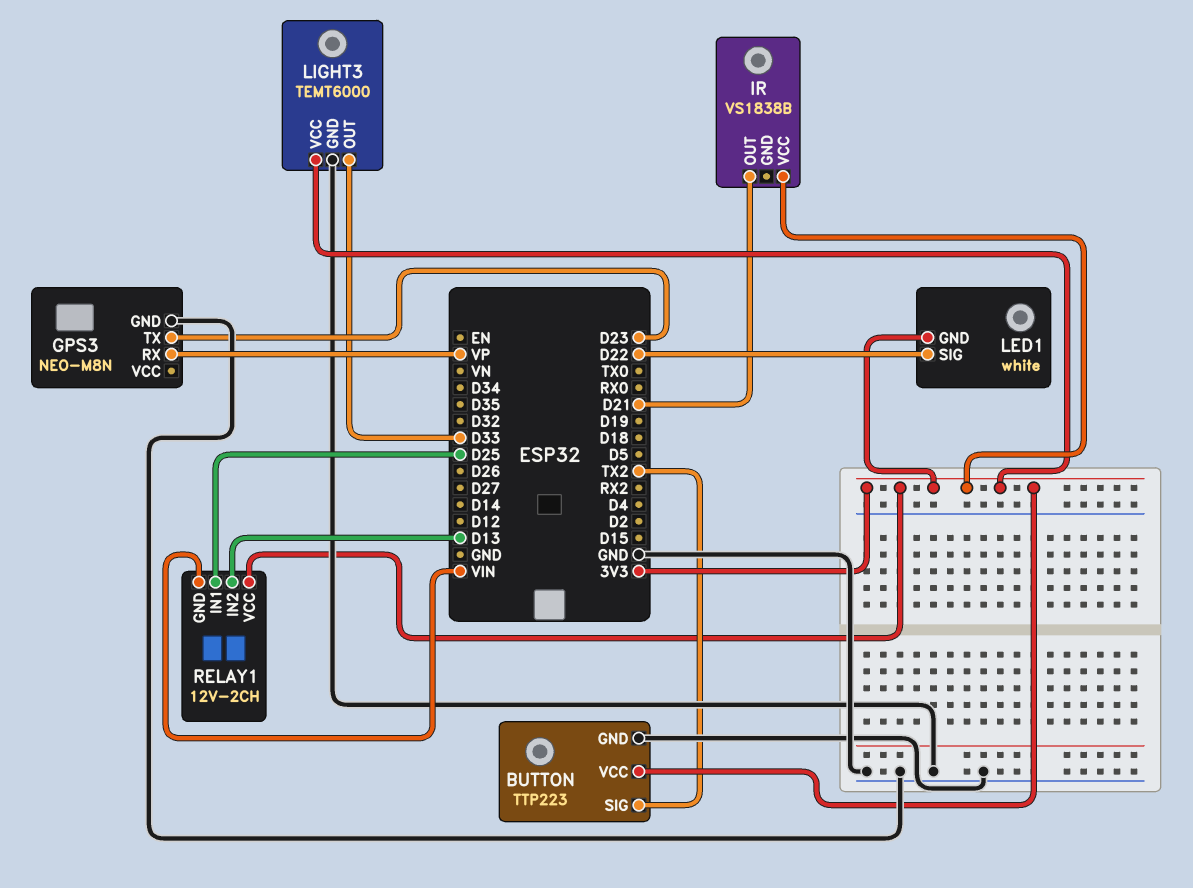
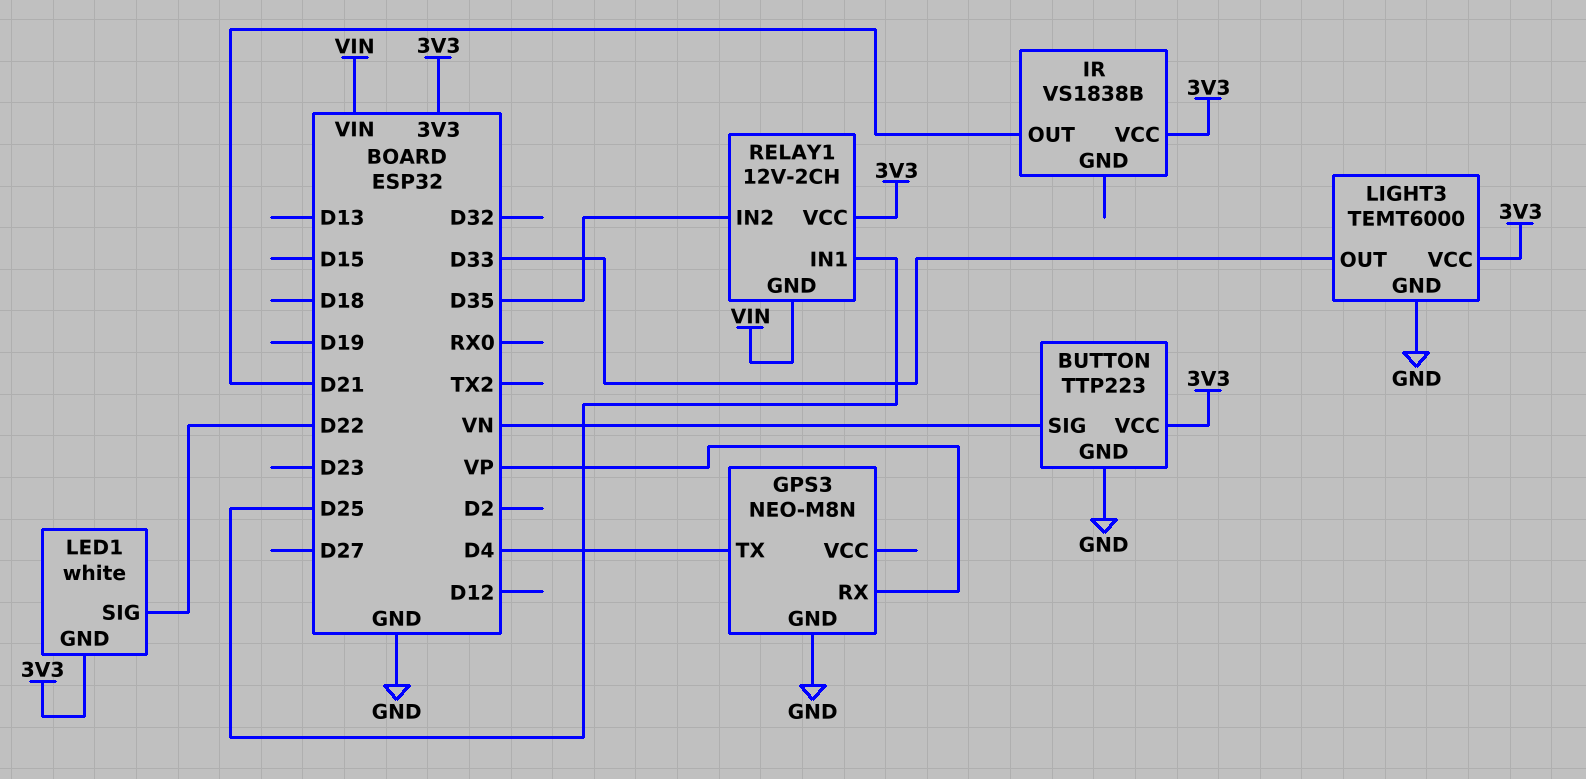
BUTTON pin SIG: TX2 -> VN
GPS3 pin TX: D23 -> D4
RELAY1 pin IN2: D13 -> D35

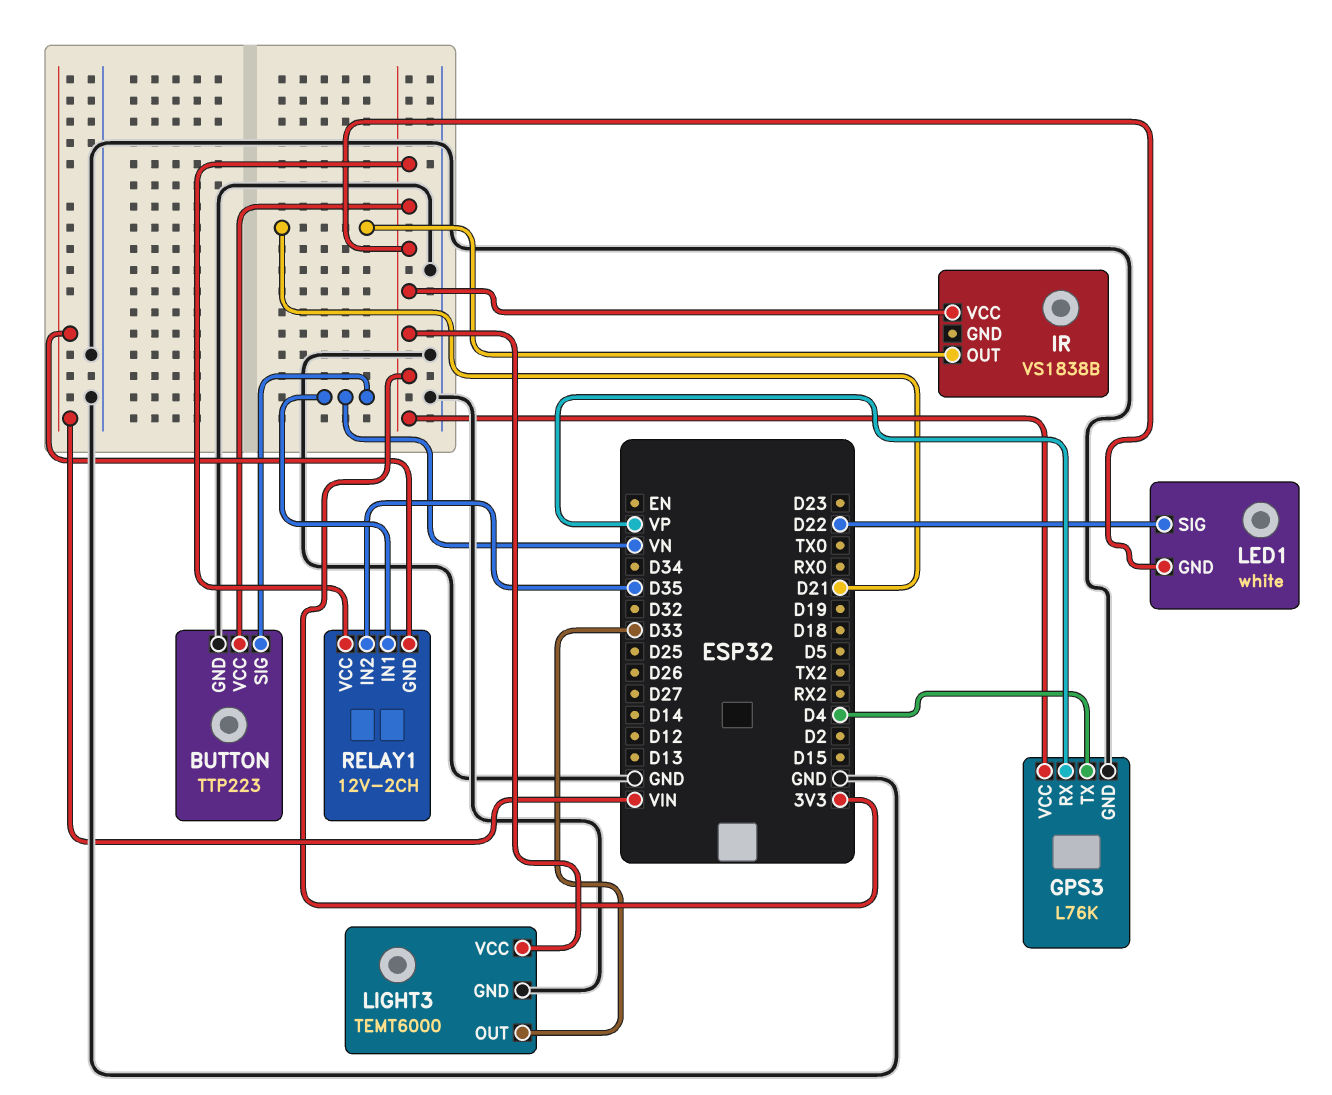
GPS3: NEO-M8N -> L76K
GPS3 pin VCC: none -> 3V3
RELAY1 pin IN1: D25 -> VN

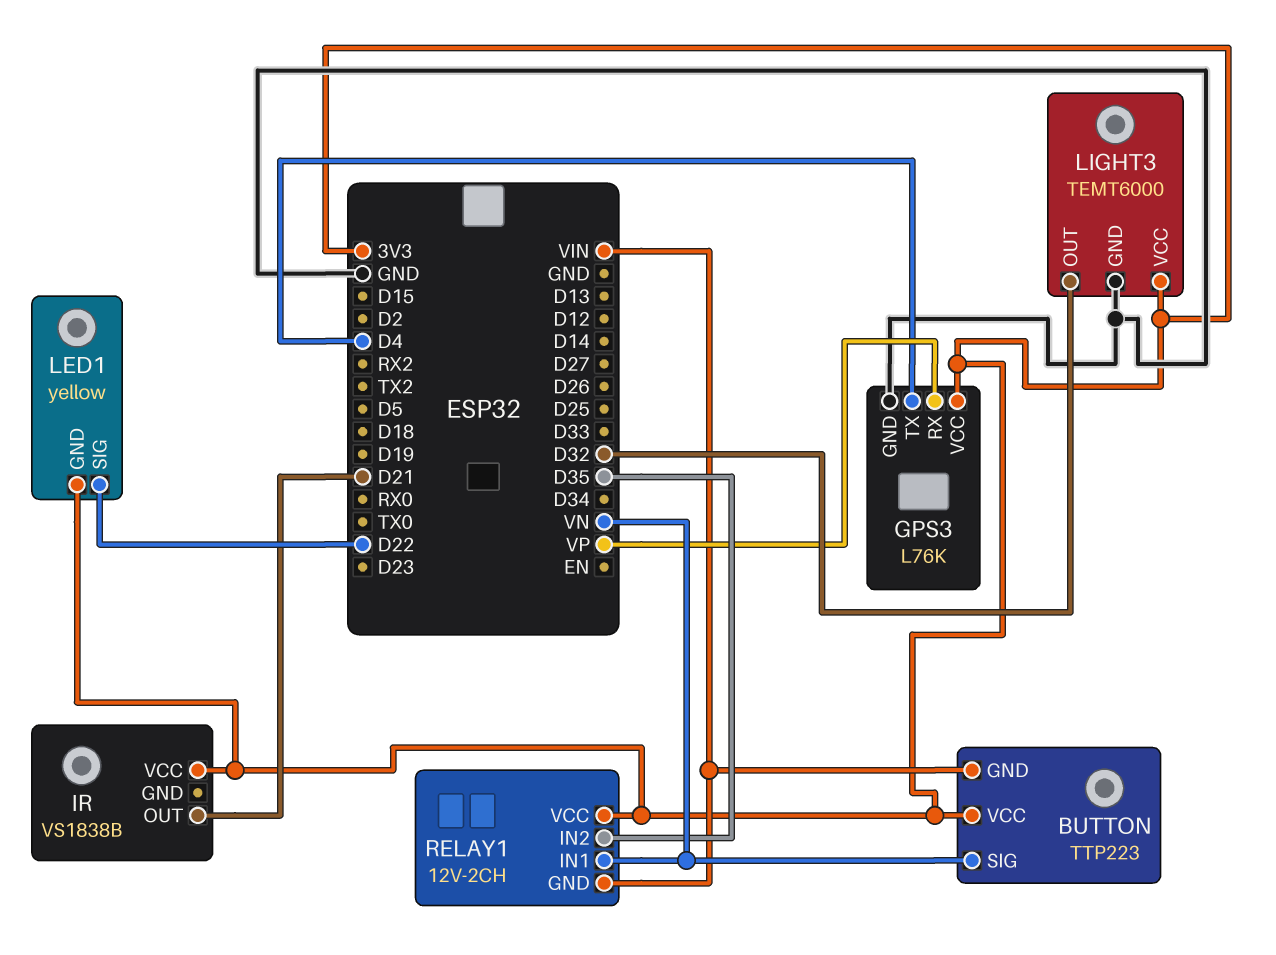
BUTTON pin GND: GND -> VIN
LED1: white -> yellow
LIGHT3 pin OUT: D33 -> D32

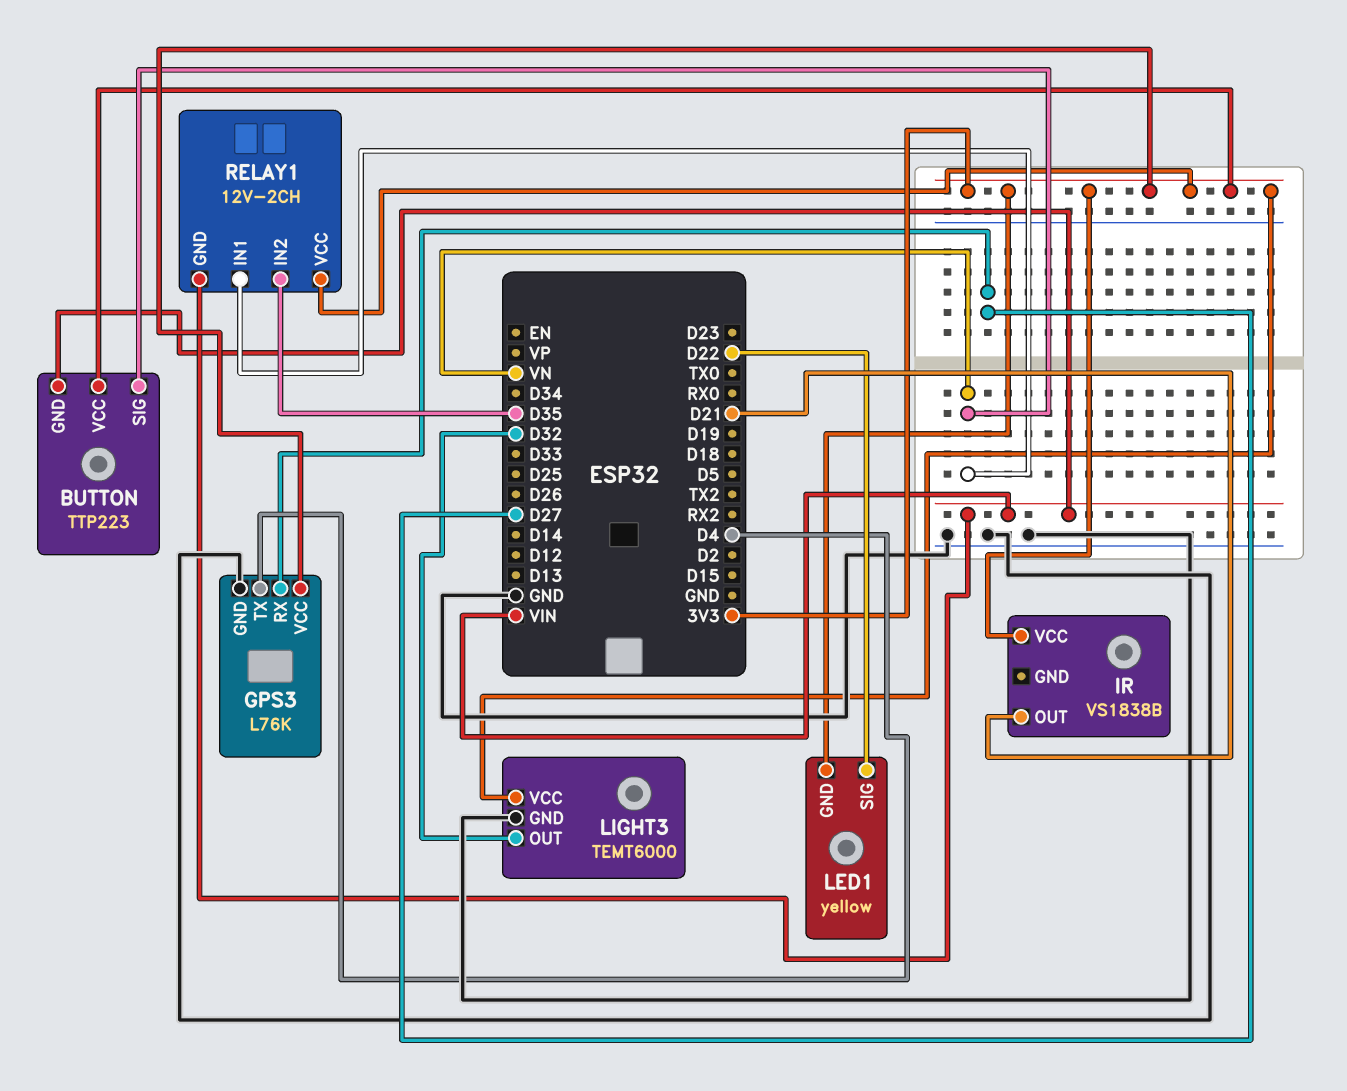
GPS3 pin RX: VP -> D27

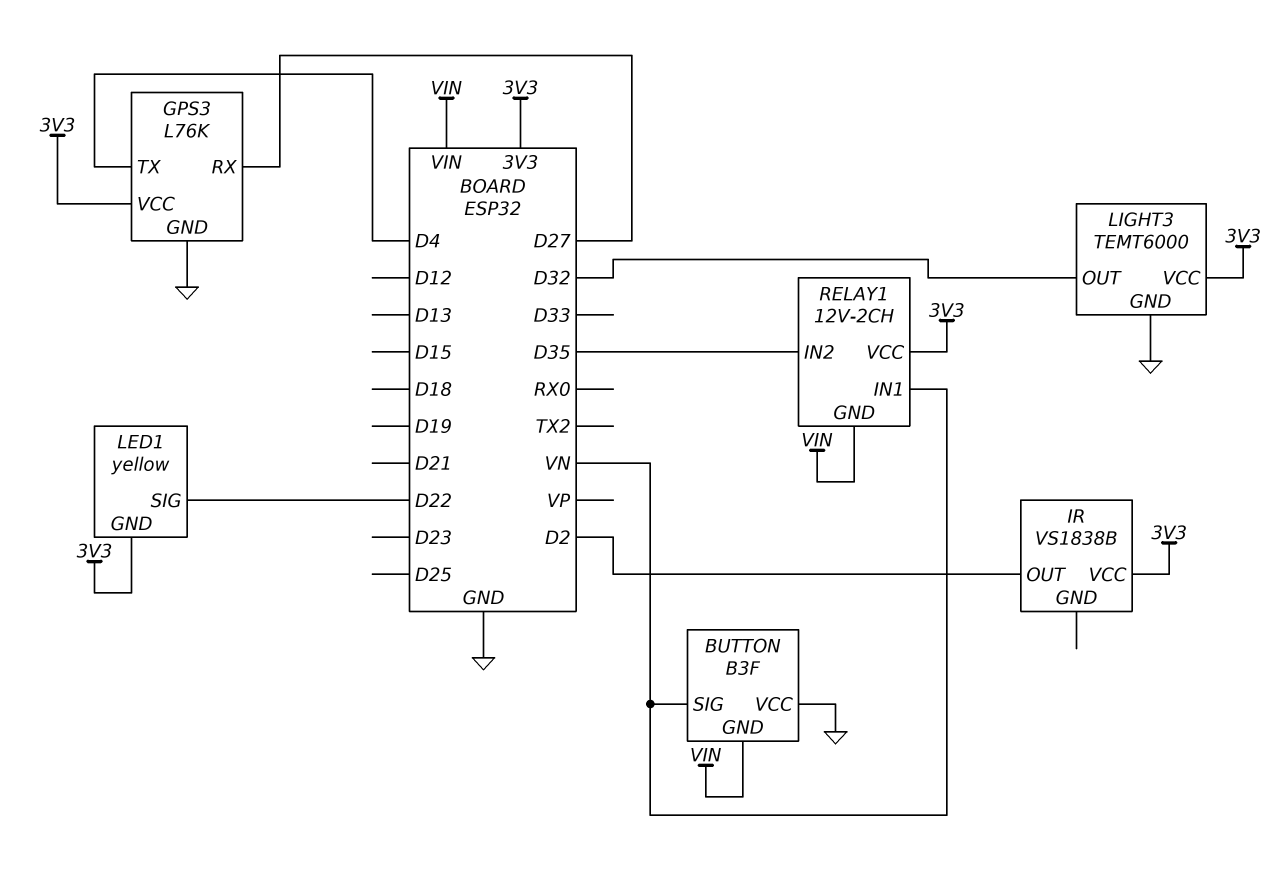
BUTTON: TTP223 -> B3F
BUTTON pin VCC: 3V3 -> GND
IR pin OUT: D21 -> D2

